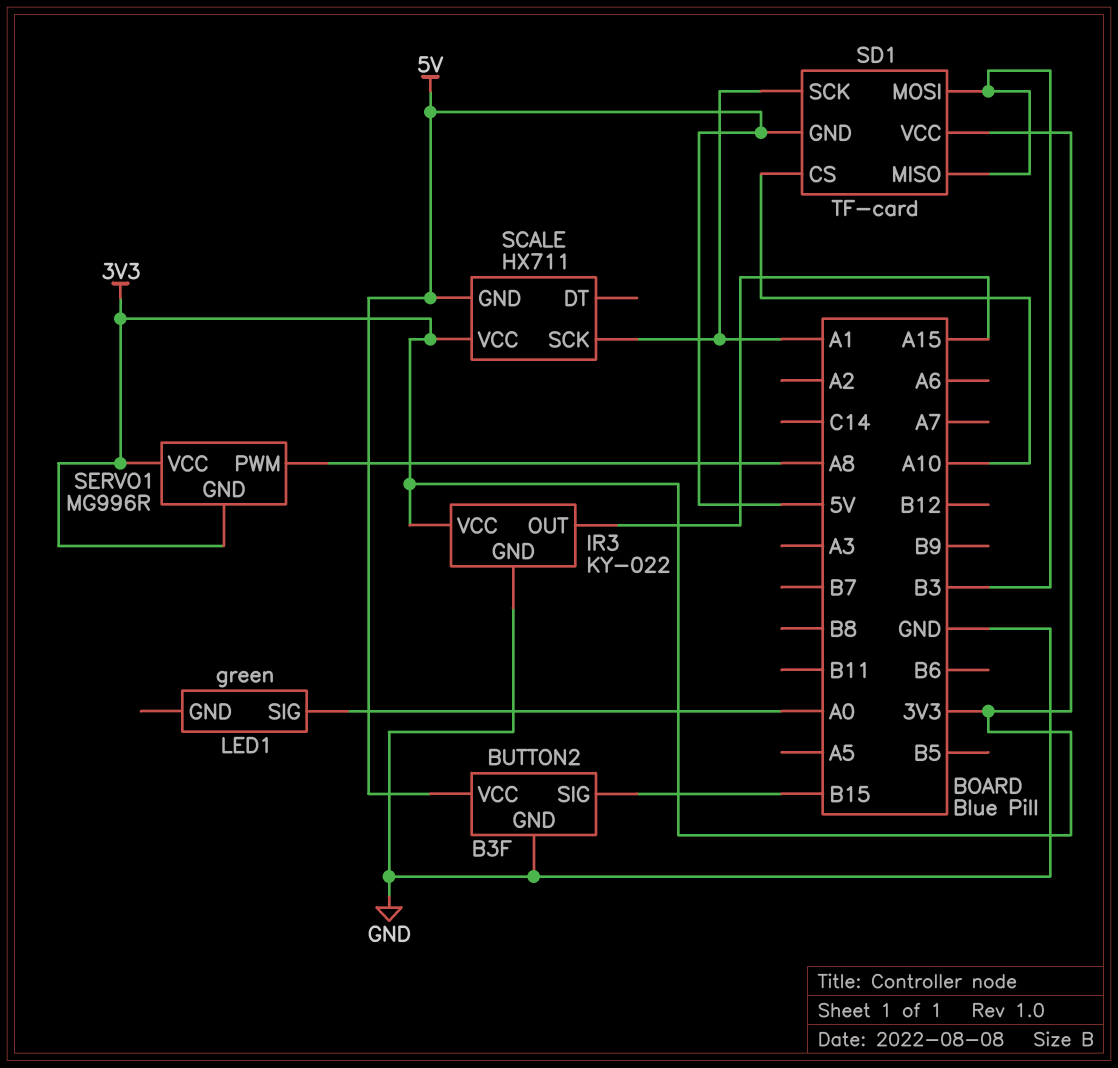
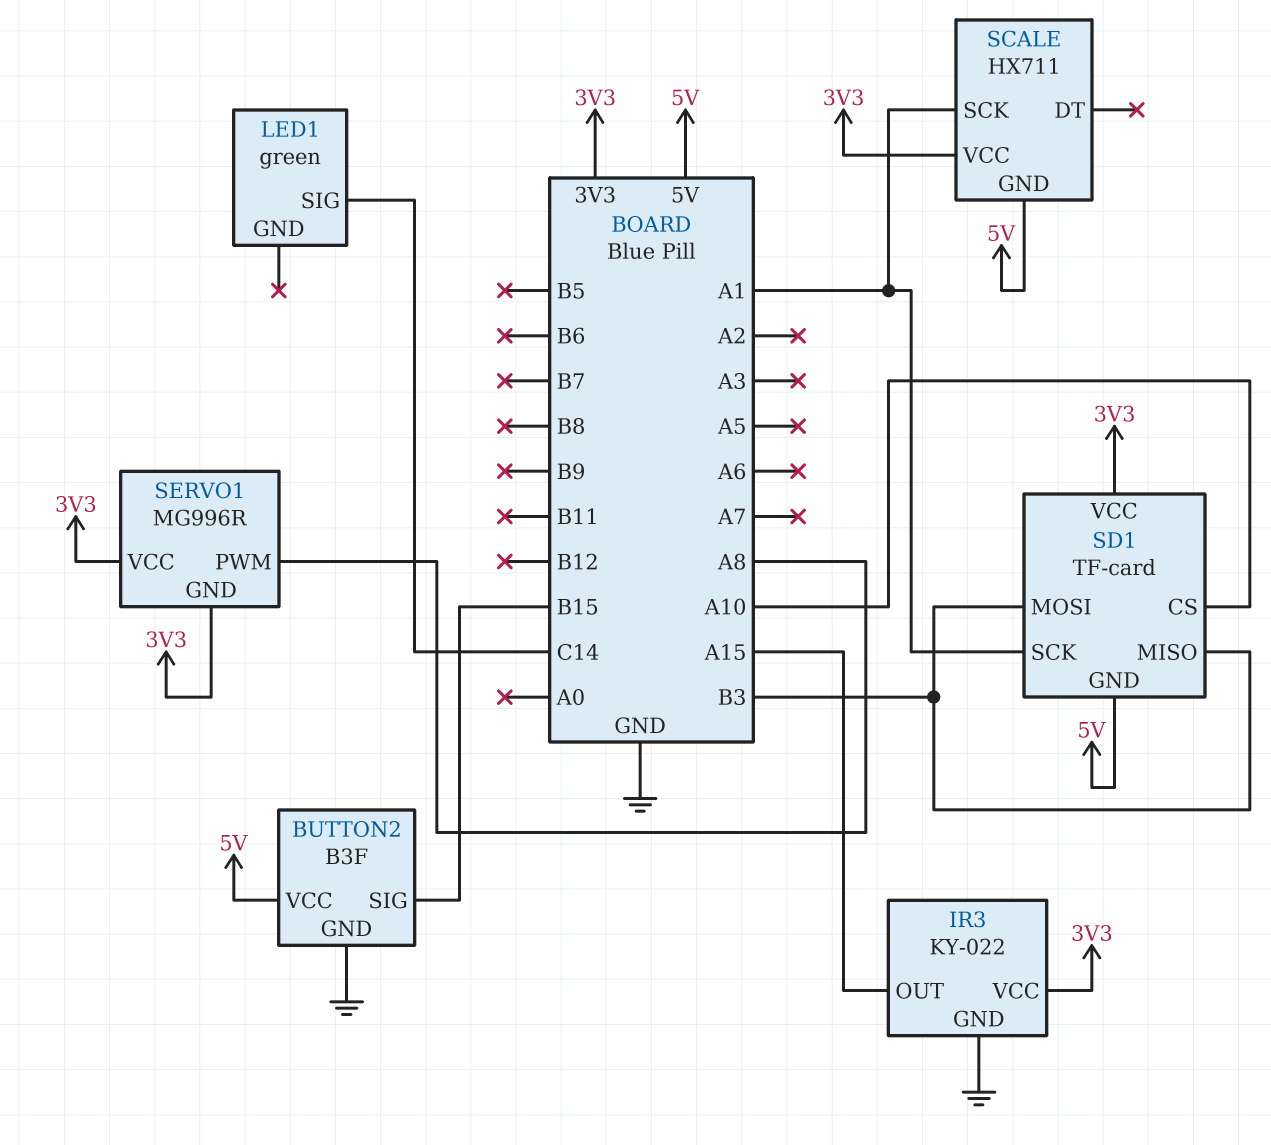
LED1 pin SIG: A0 -> C14

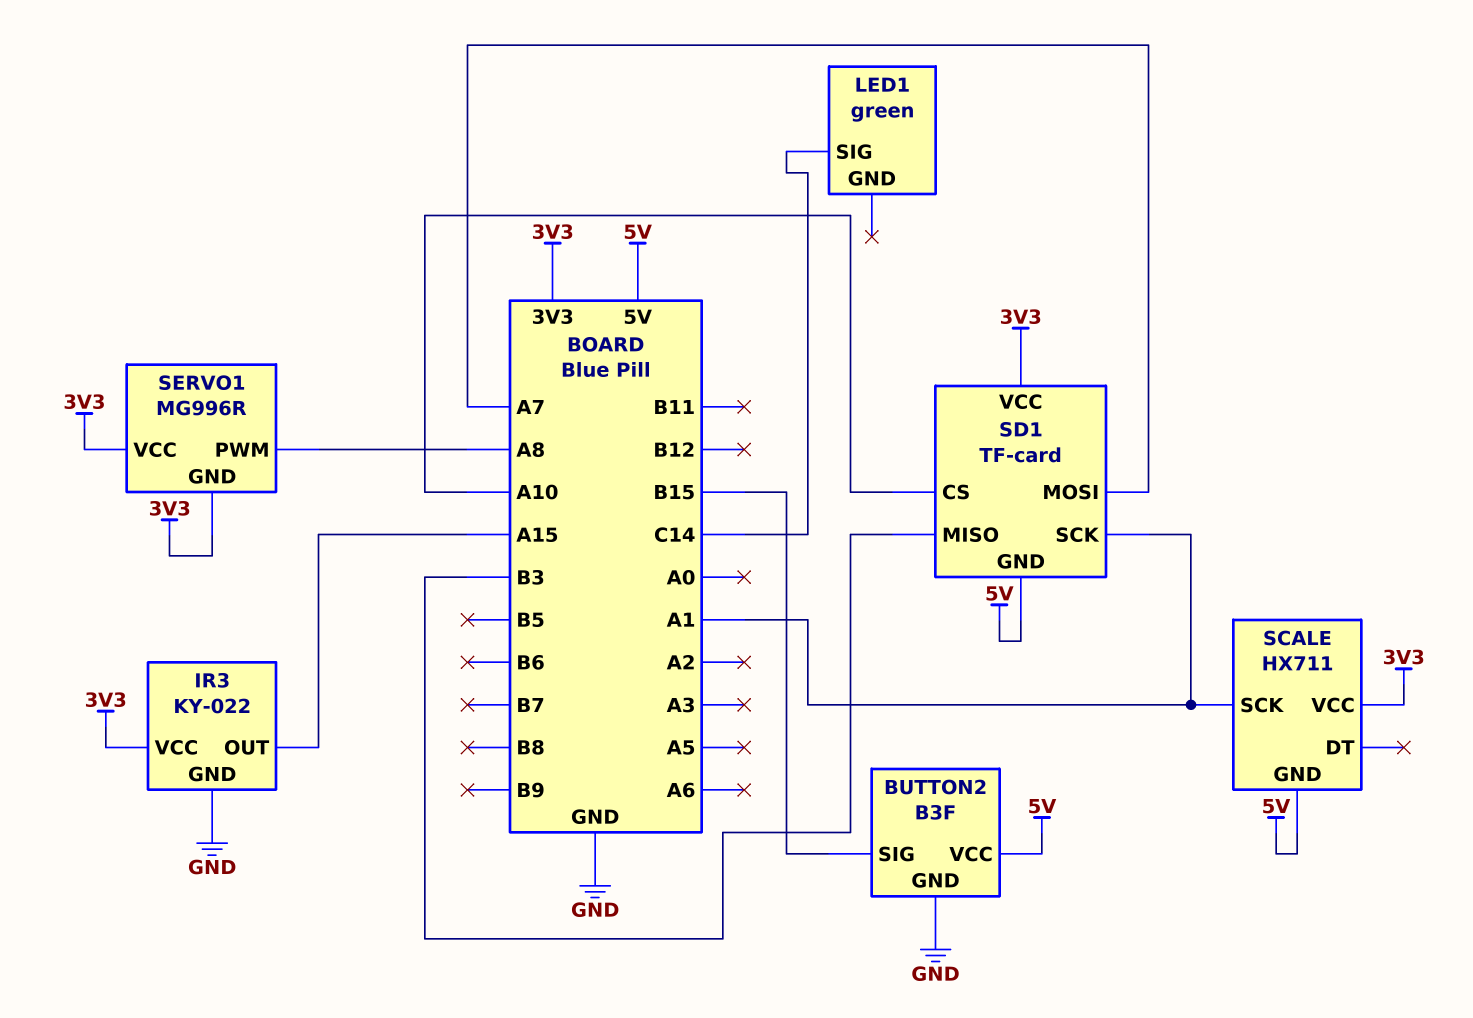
SD1 pin MOSI: B3 -> A7

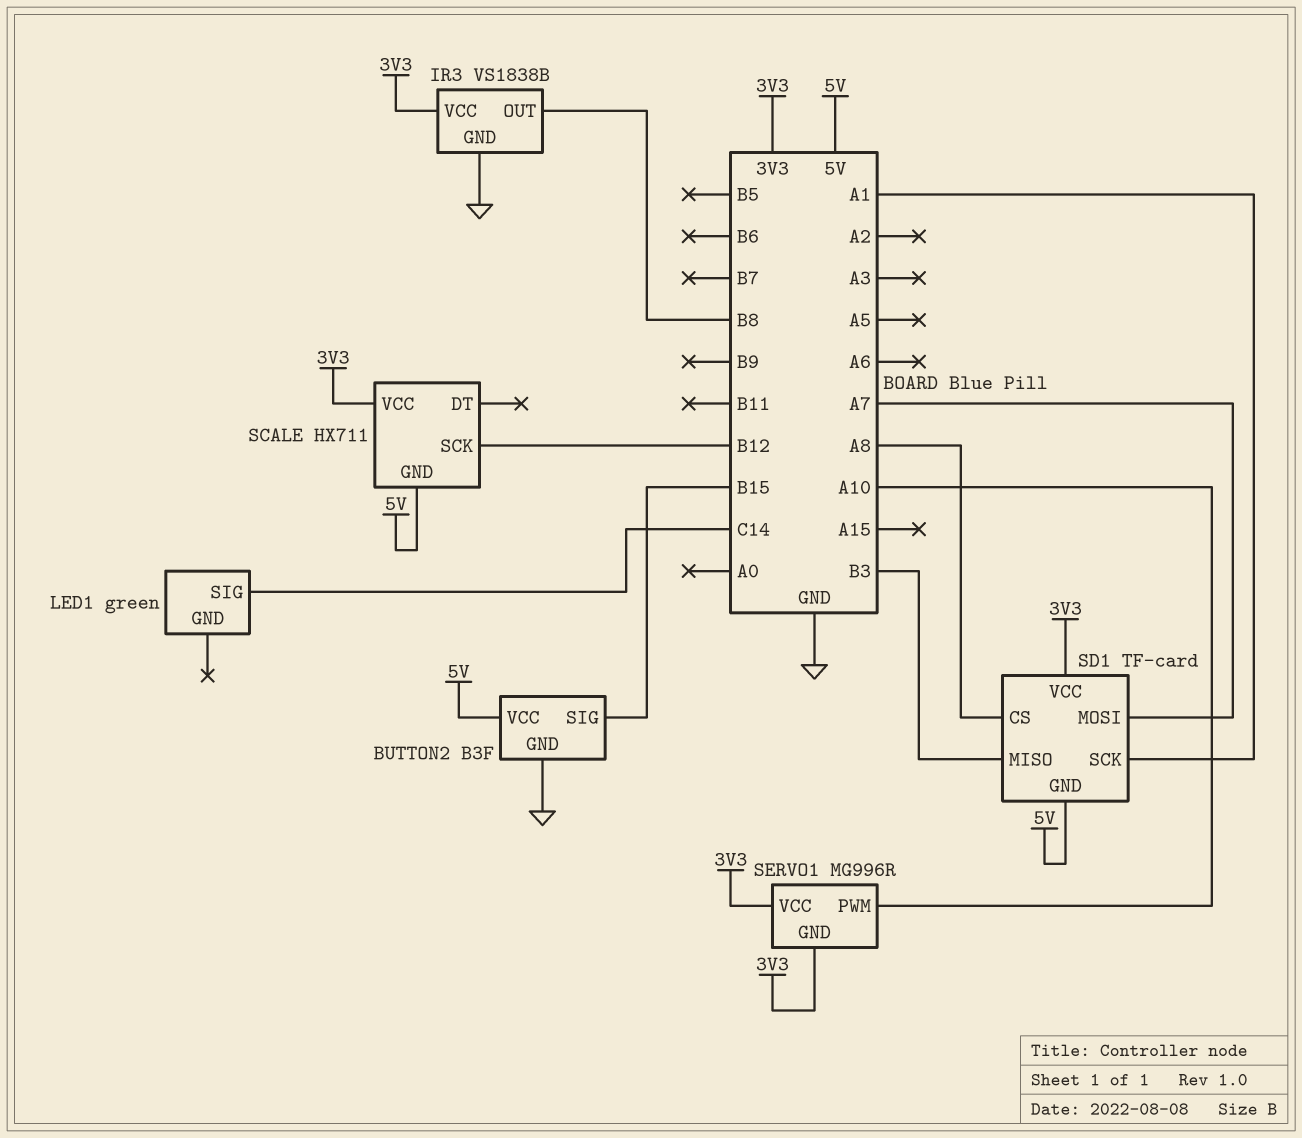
IR3: KY-022 -> VS1838B
IR3 pin OUT: A15 -> B8
SCALE pin SCK: A1 -> B12
SD1 pin CS: A10 -> A8
SERVO1 pin PWM: A8 -> A10

